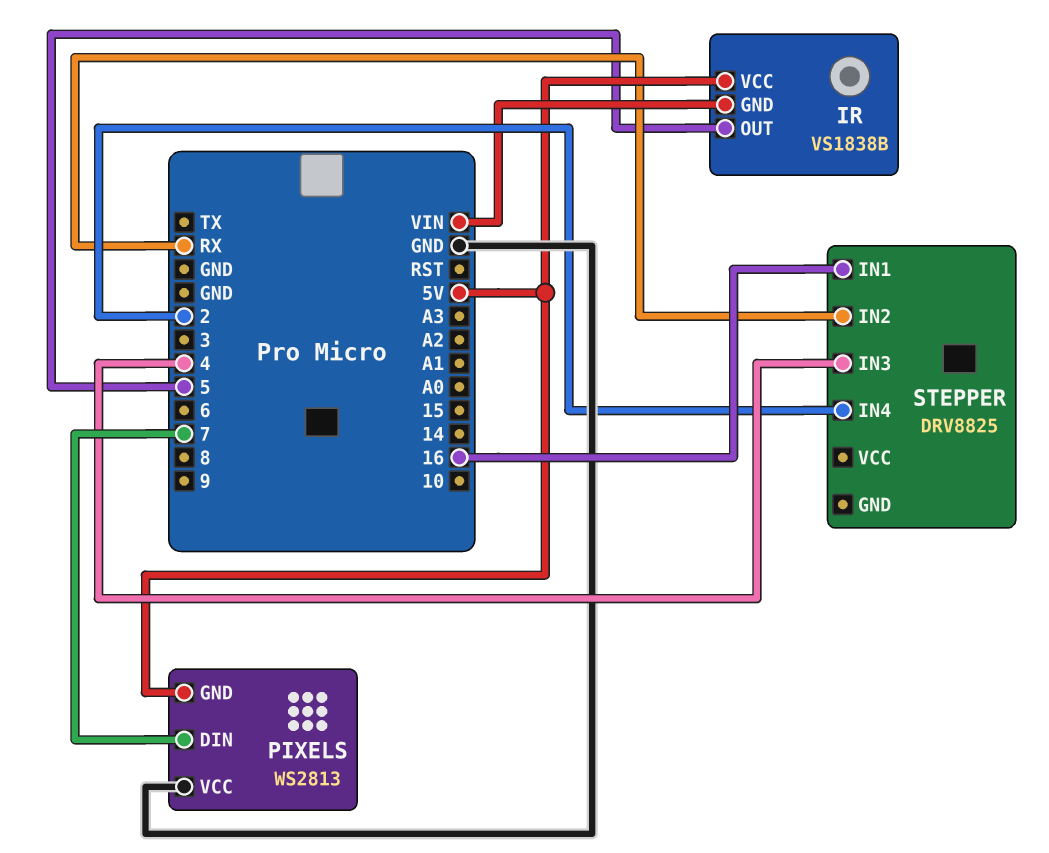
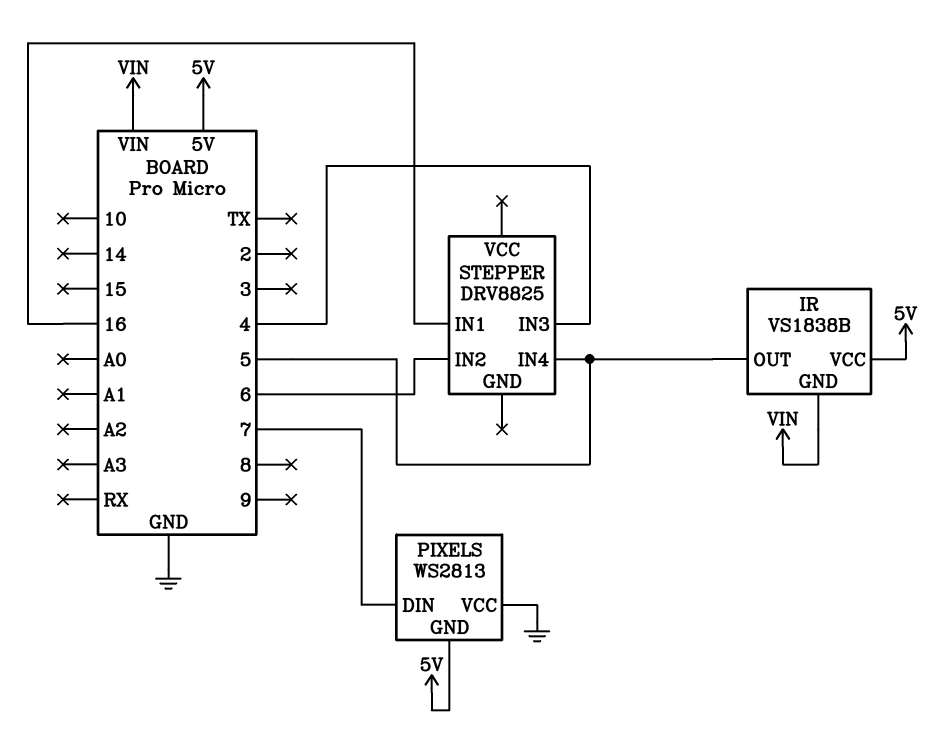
STEPPER pin IN2: RX -> 6
STEPPER pin IN4: 2 -> 5

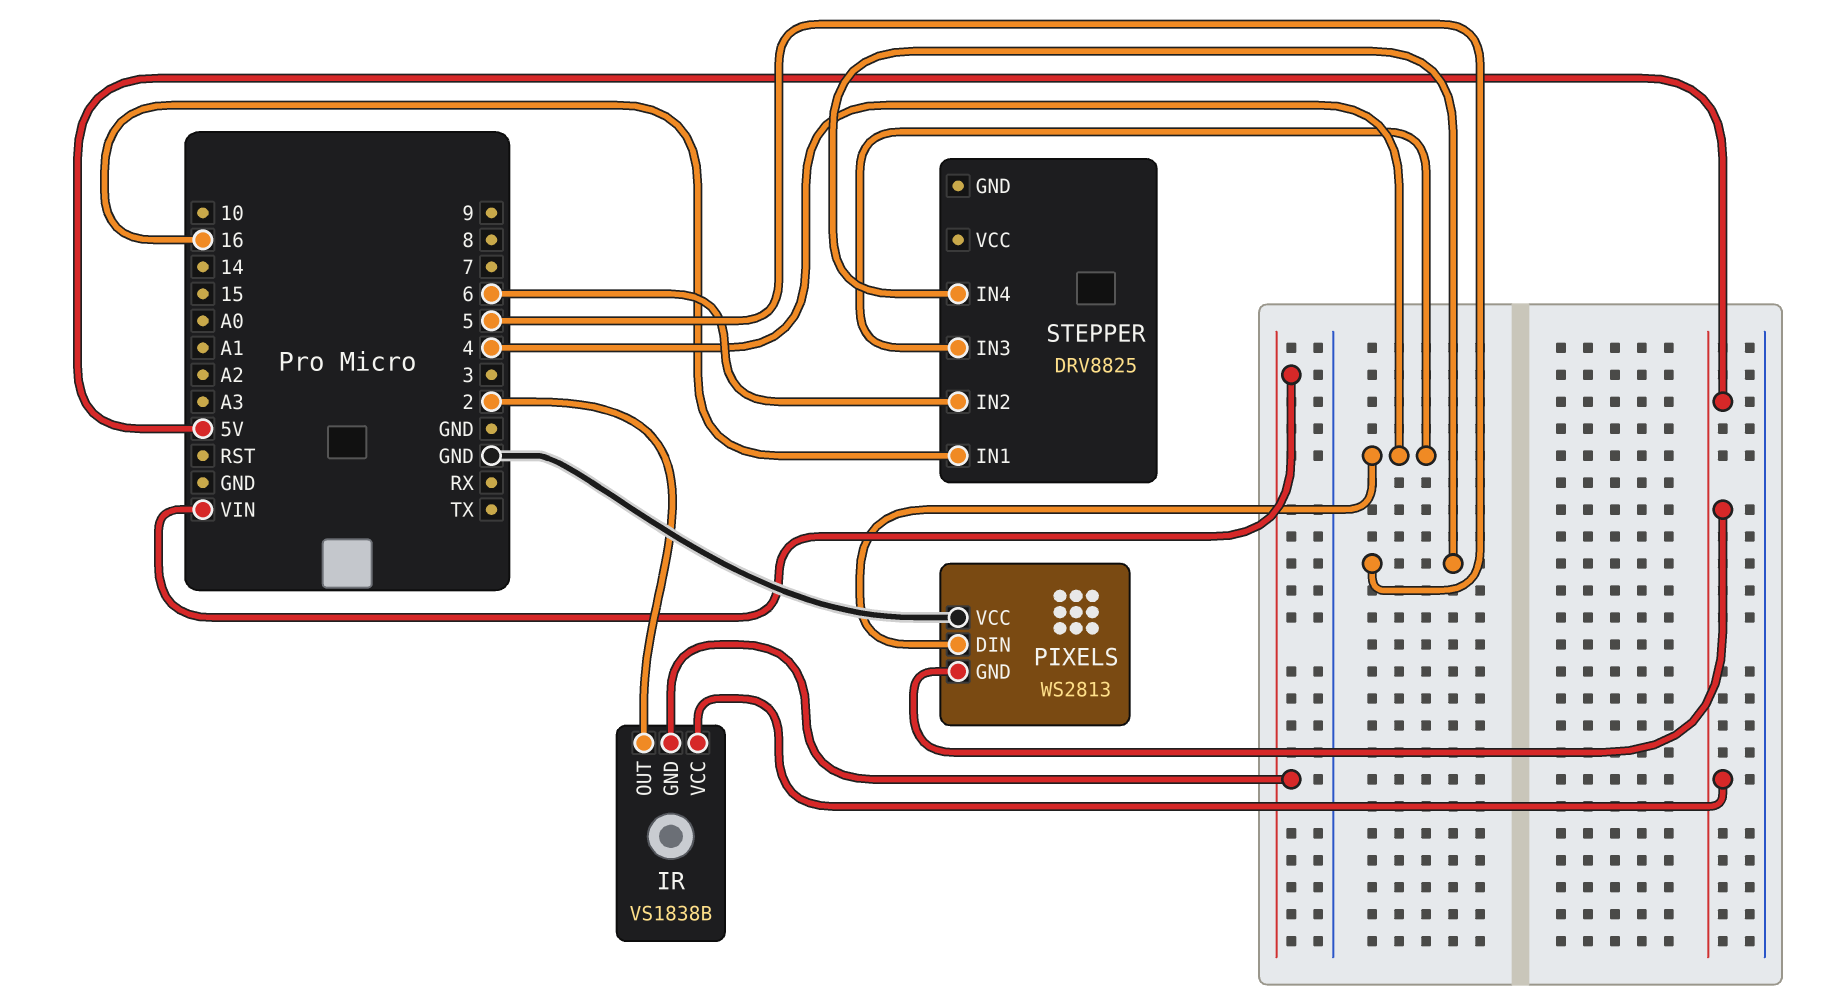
IR pin OUT: 5 -> 2
PIXELS pin DIN: 7 -> 4

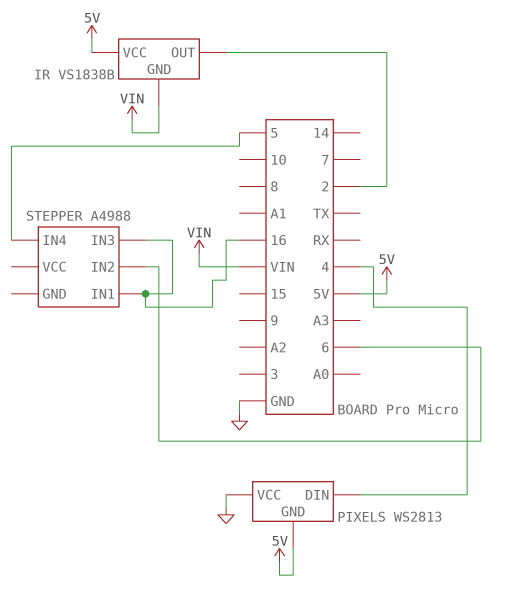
STEPPER: DRV8825 -> A4988
STEPPER pin IN3: 4 -> 16

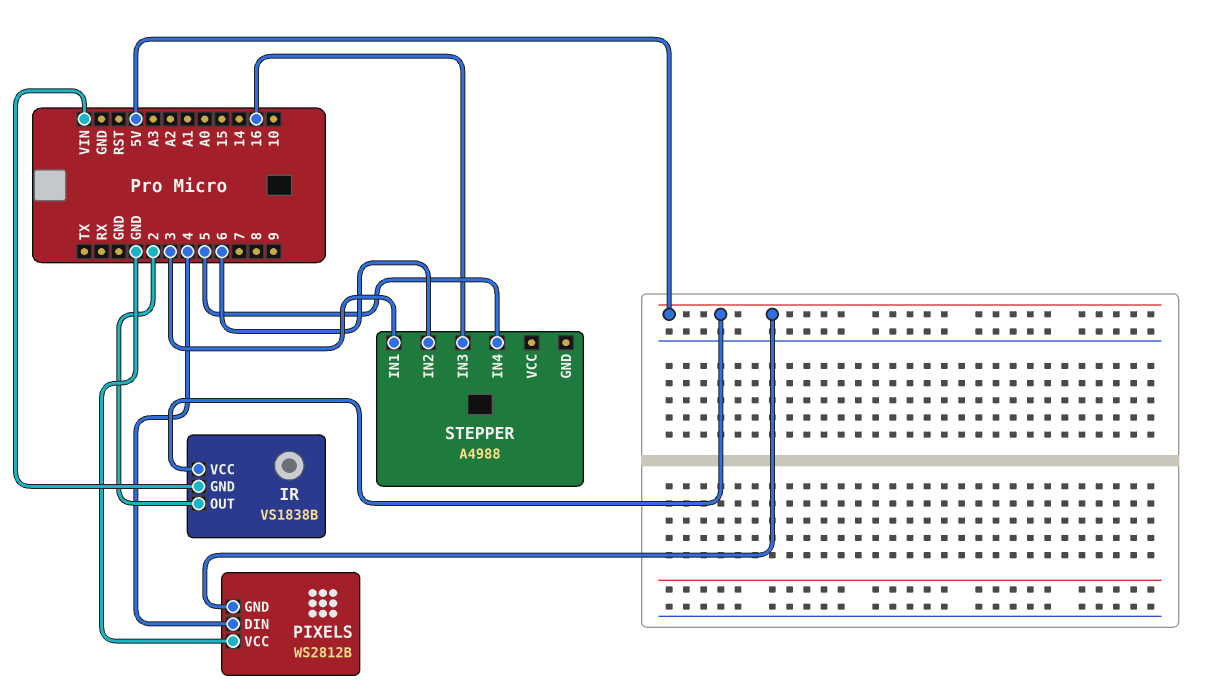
PIXELS: WS2813 -> WS2812B
STEPPER pin IN1: 16 -> 3

